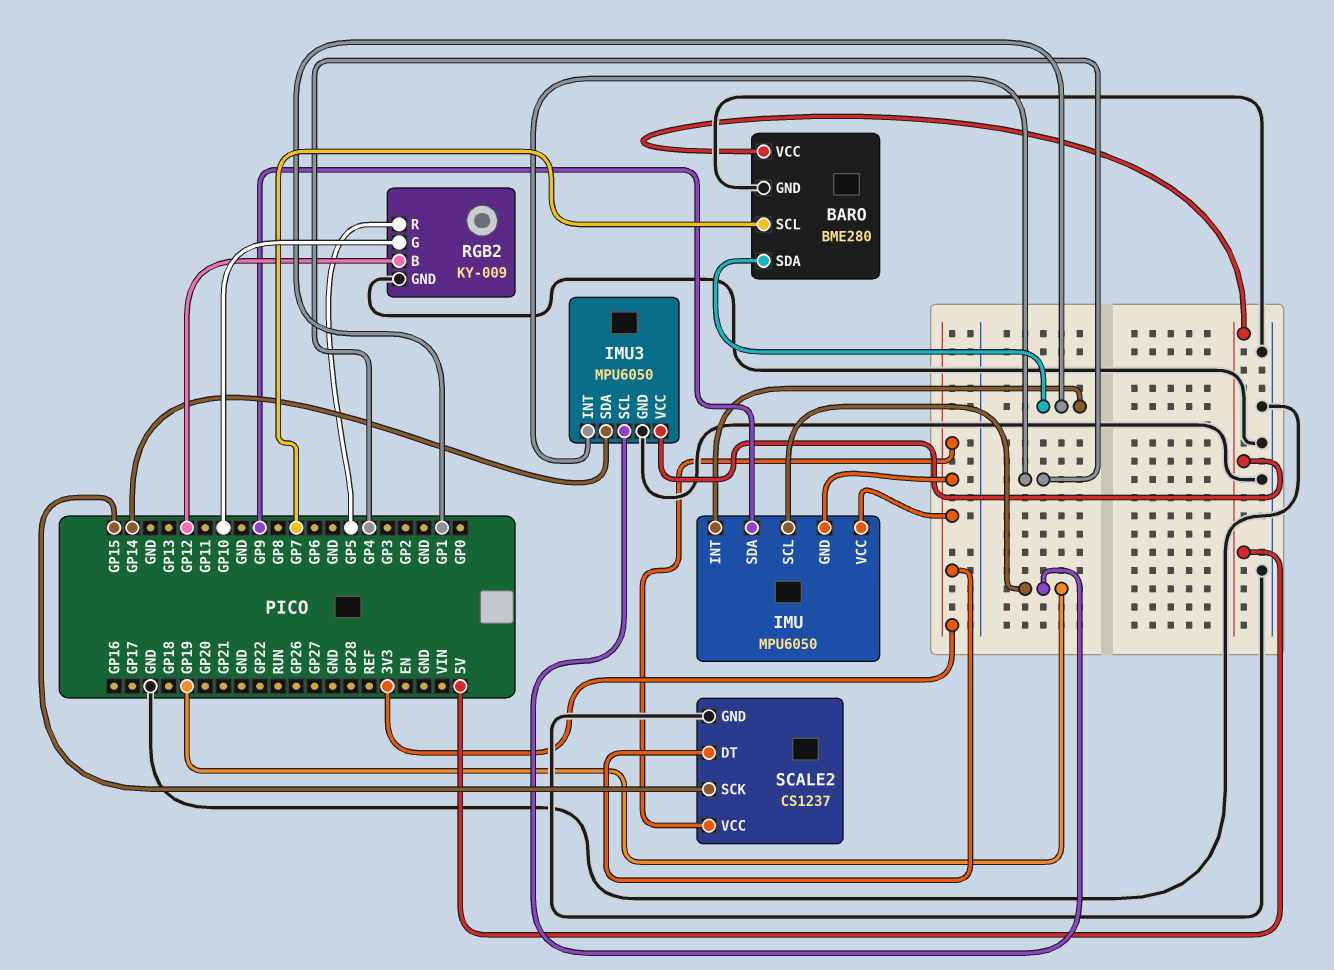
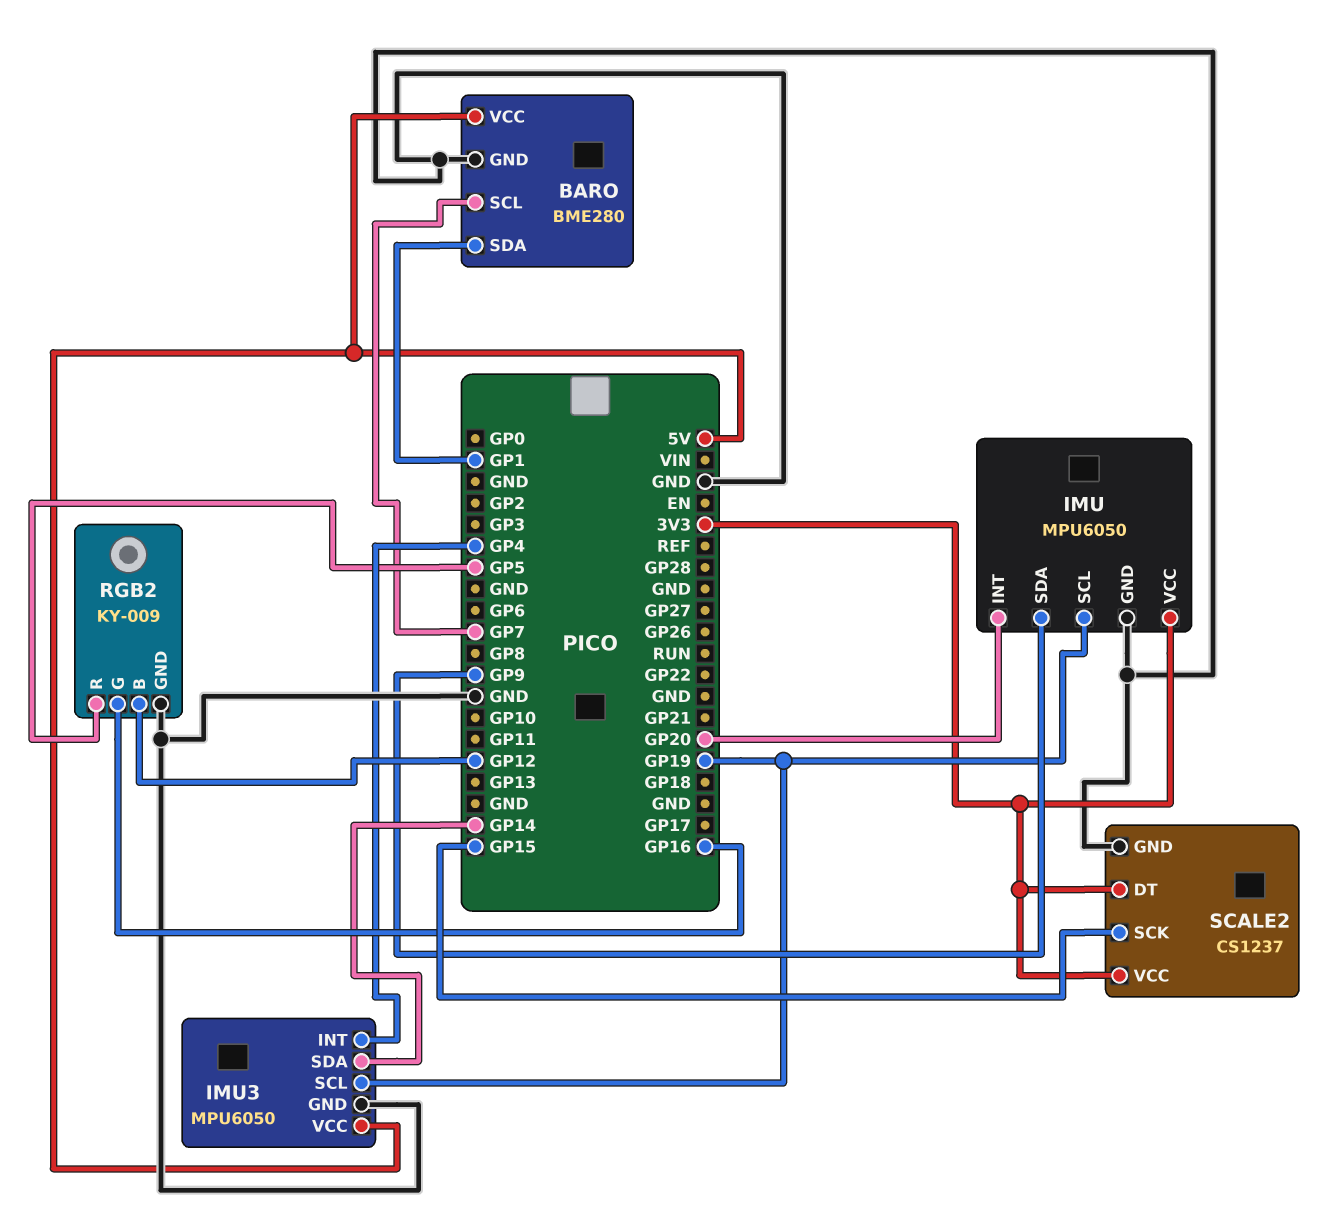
IMU pin GND: 3V3 -> GND
IMU pin INT: GP1 -> GP20
RGB2 pin G: GP10 -> GP16

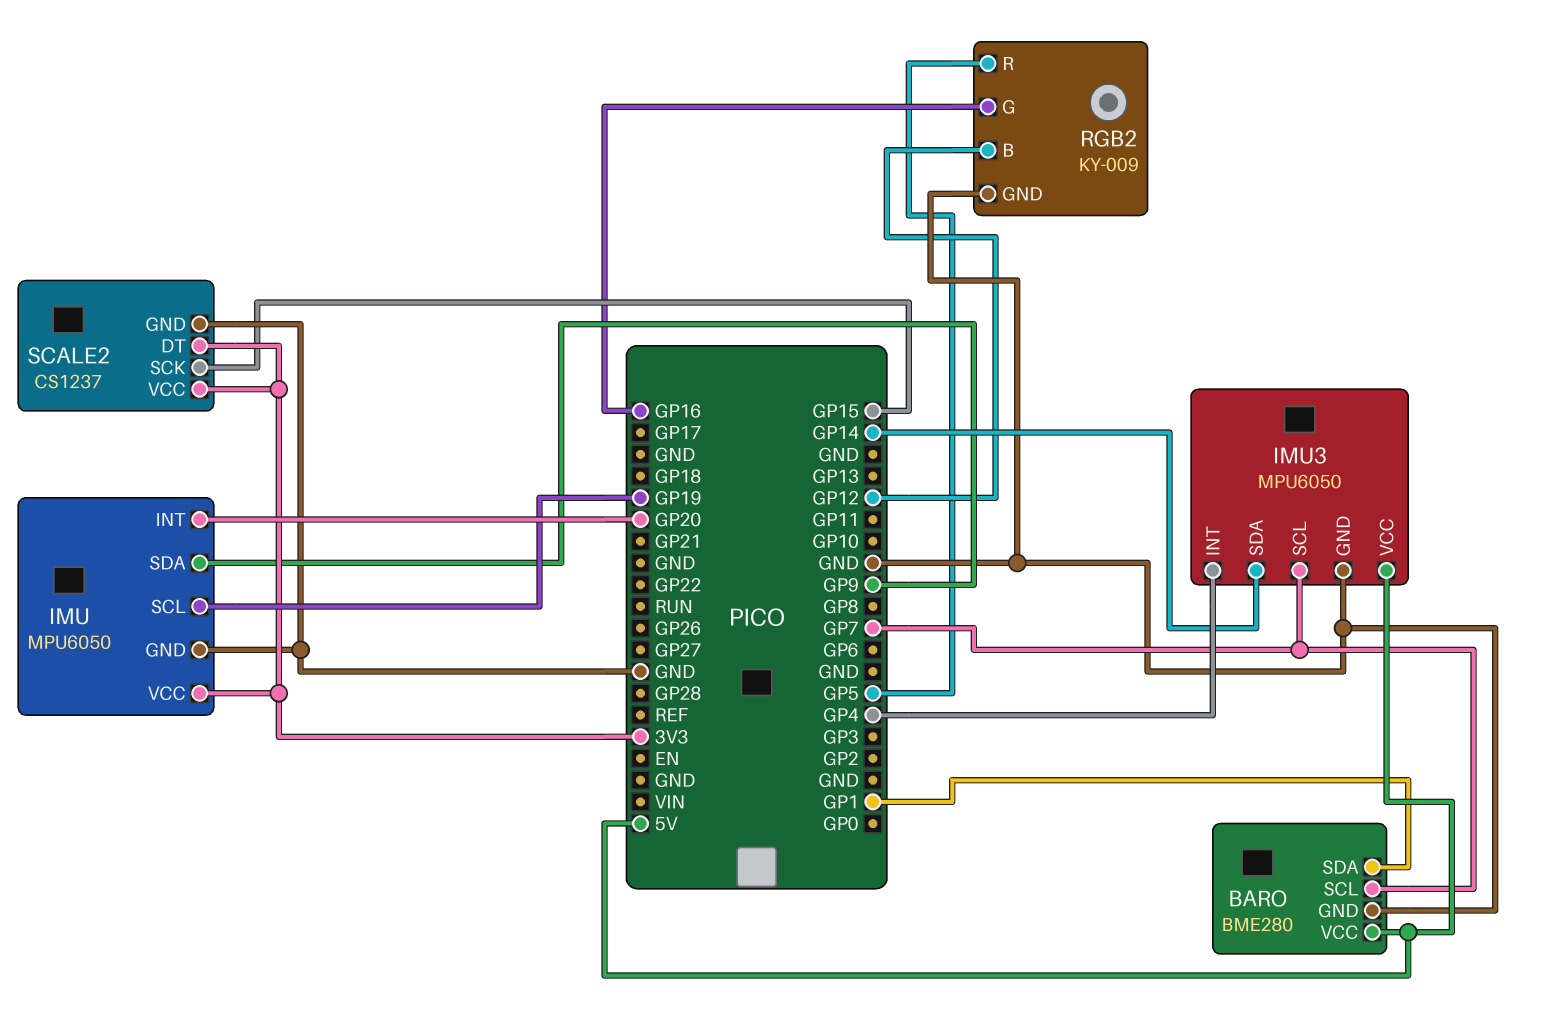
IMU3 pin SCL: GP19 -> GP7

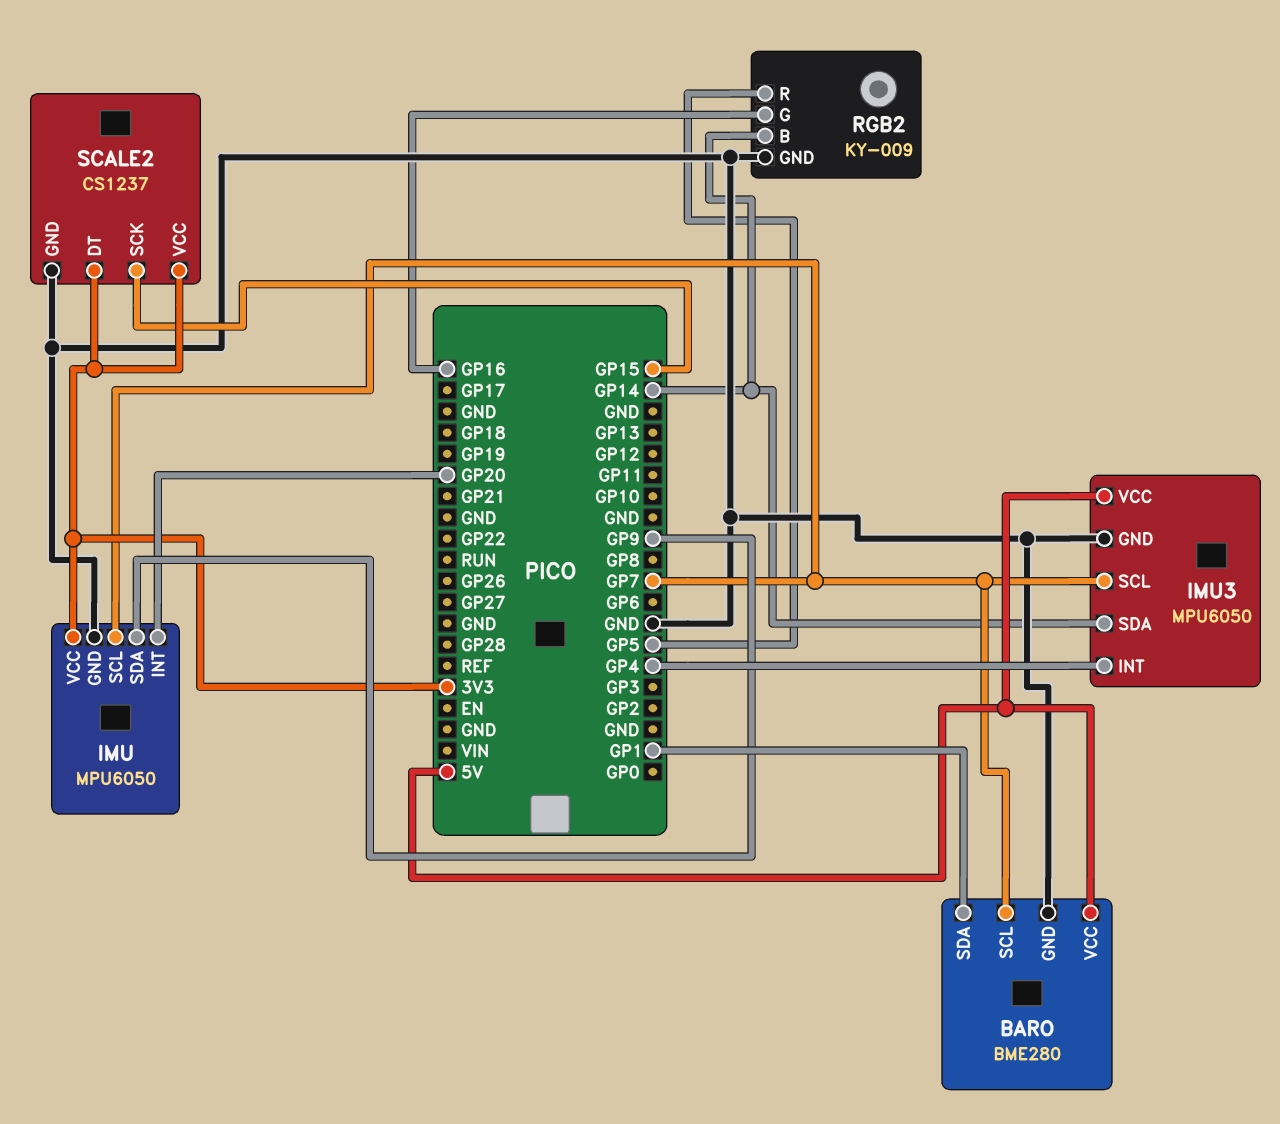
IMU pin SCL: GP19 -> GP7
RGB2 pin B: GP12 -> GP14

